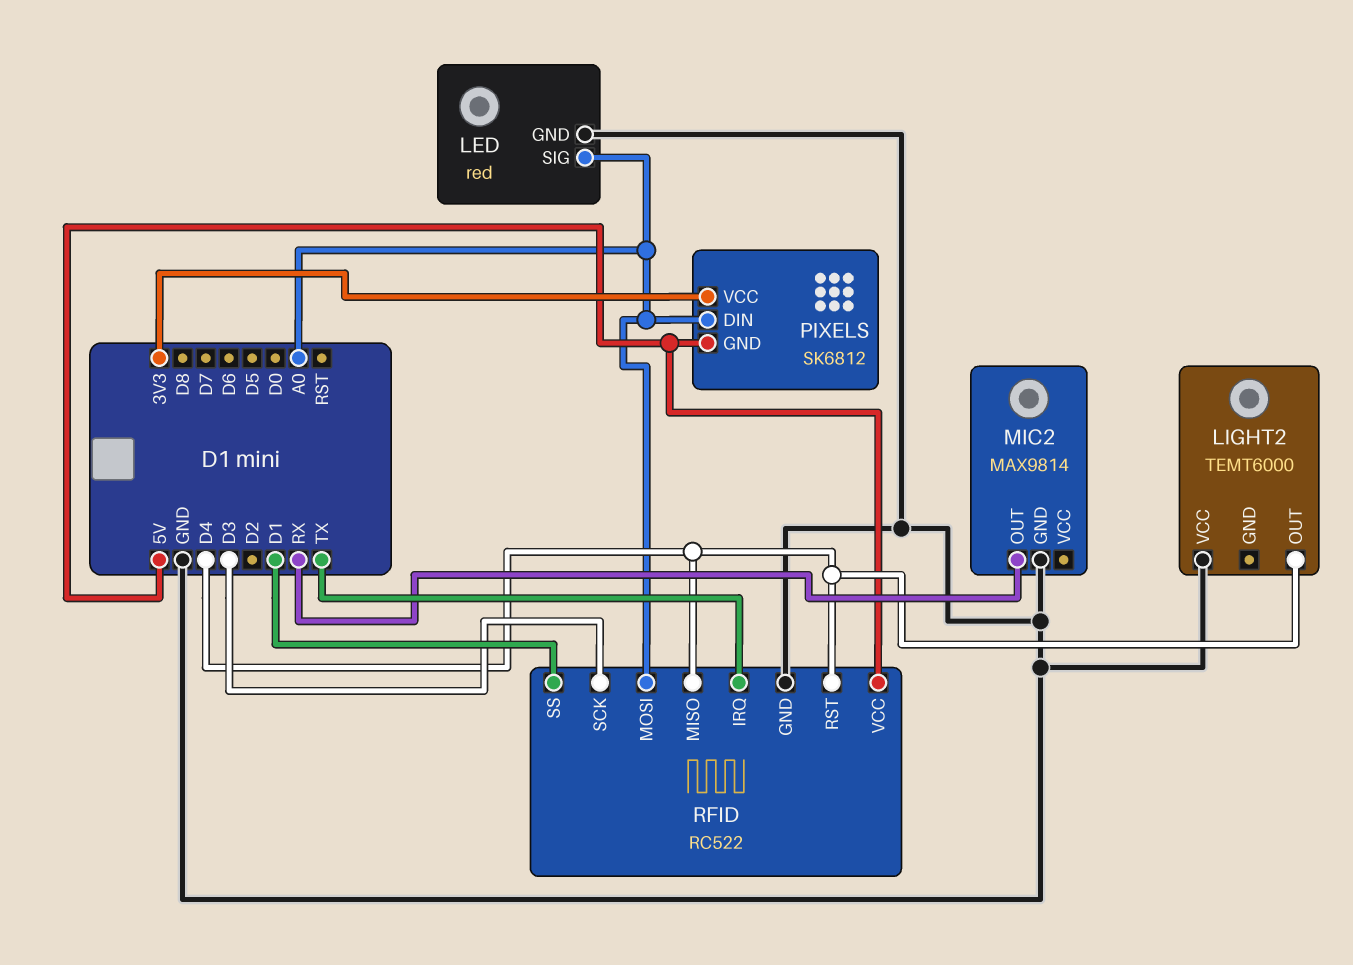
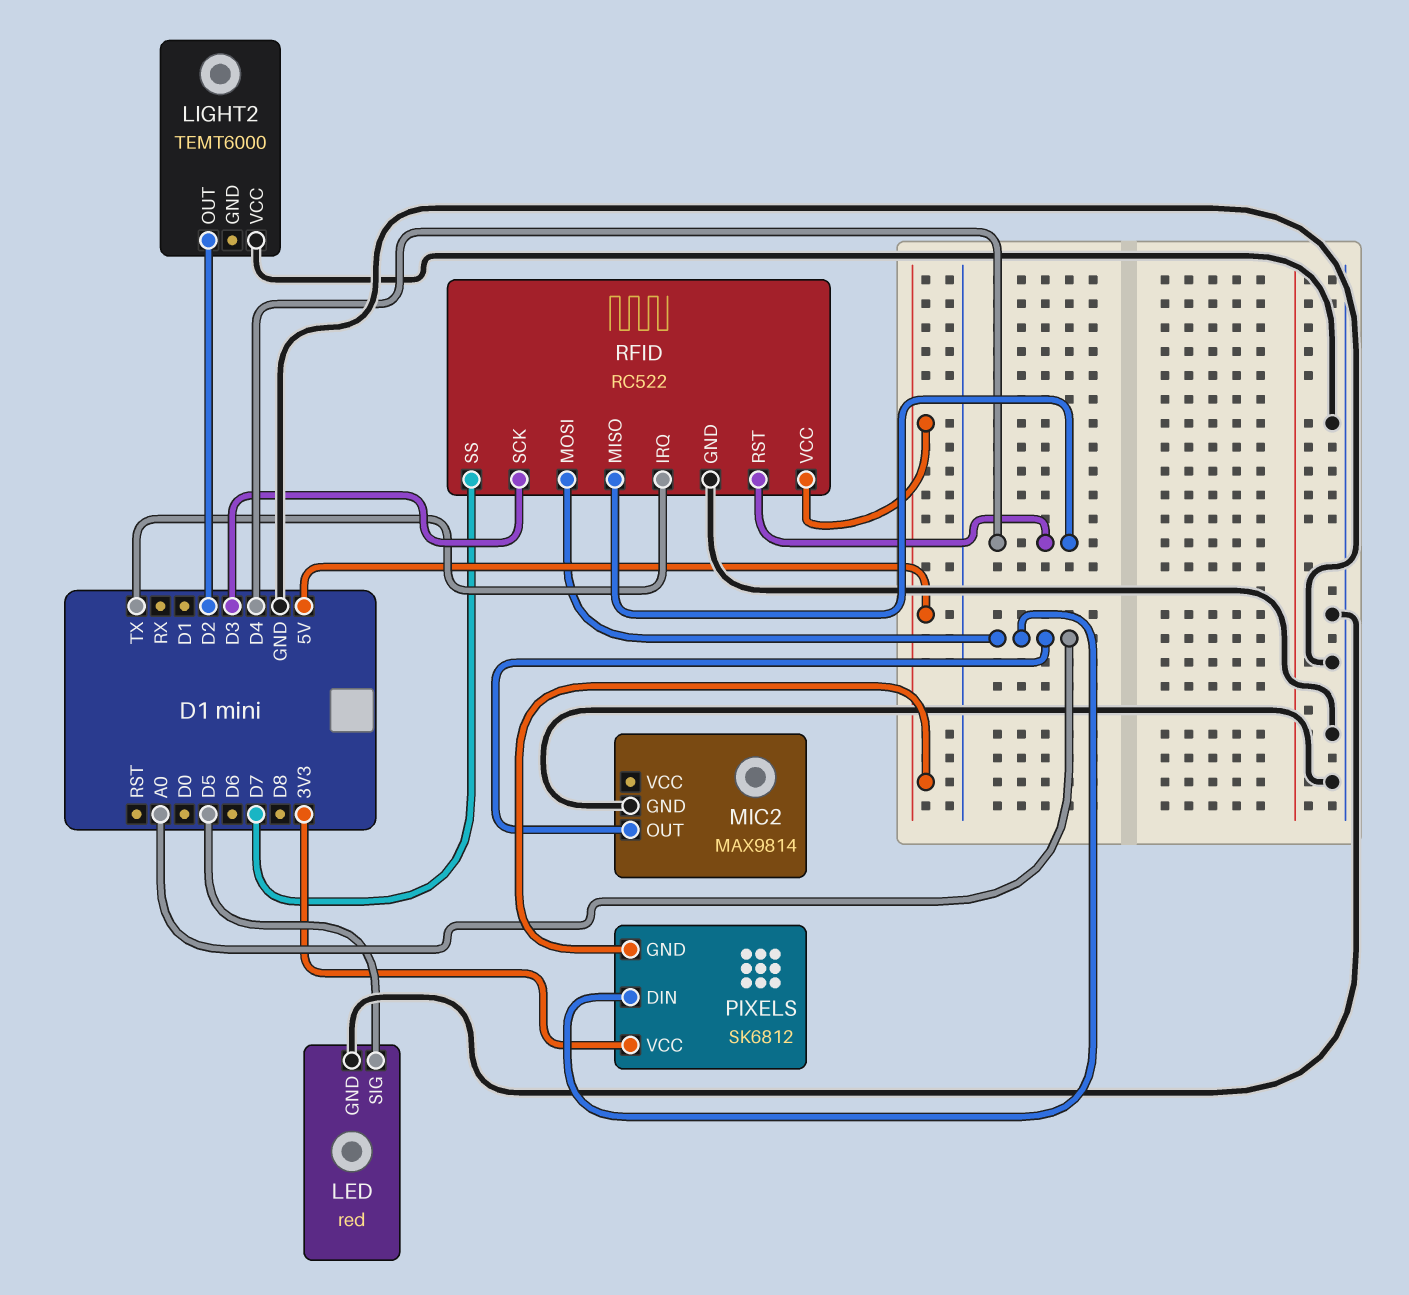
LED pin SIG: A0 -> D5
LIGHT2 pin OUT: D4 -> D2
MIC2 pin OUT: RX -> A0
RFID pin SS: D1 -> D7

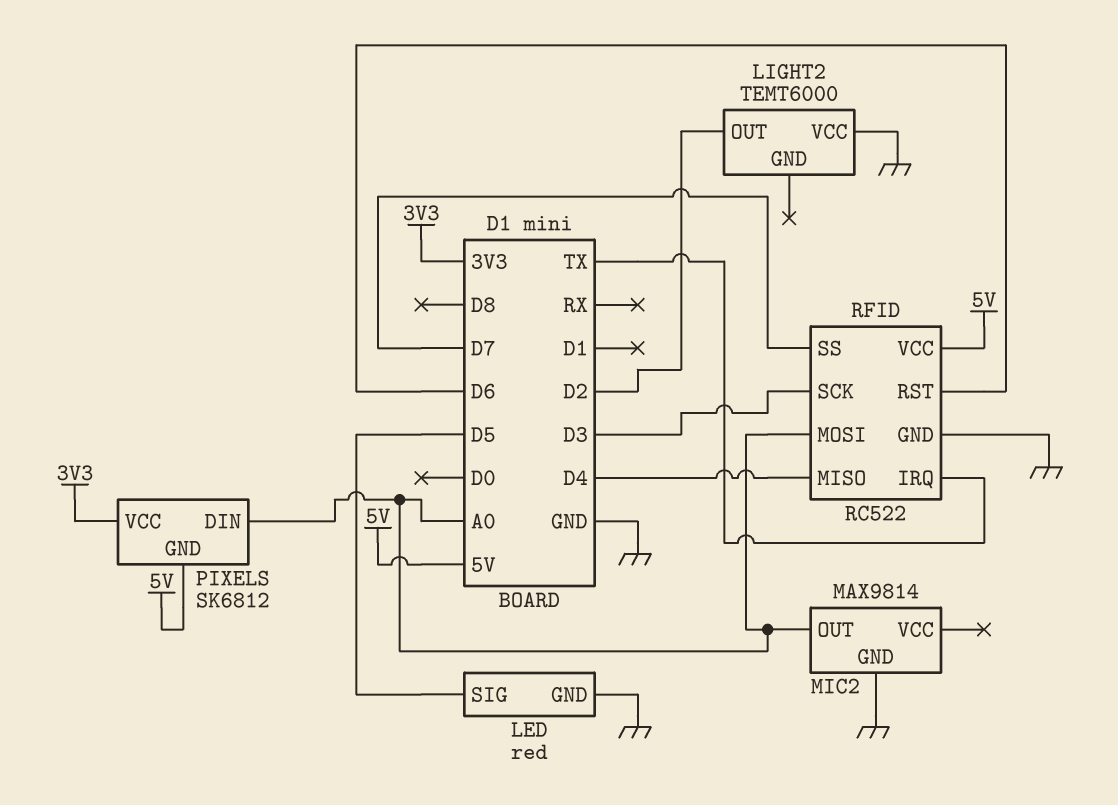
RFID pin RST: D4 -> D6

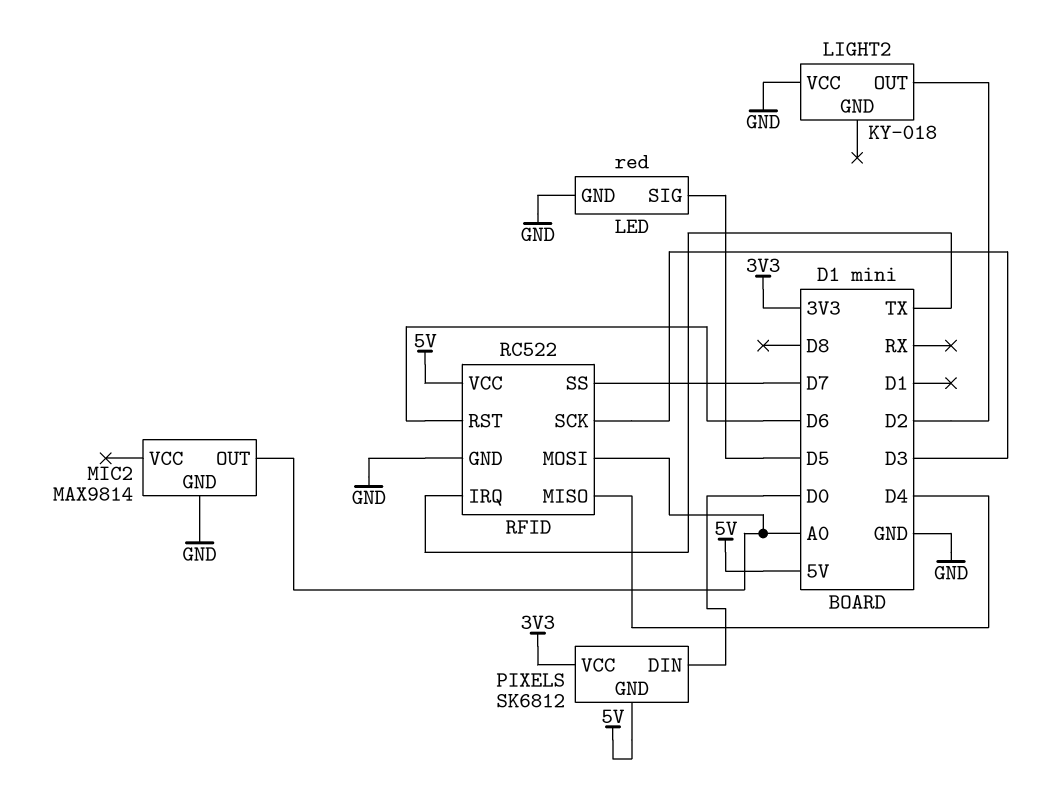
LIGHT2: TEMT6000 -> KY-018
PIXELS pin DIN: A0 -> D0

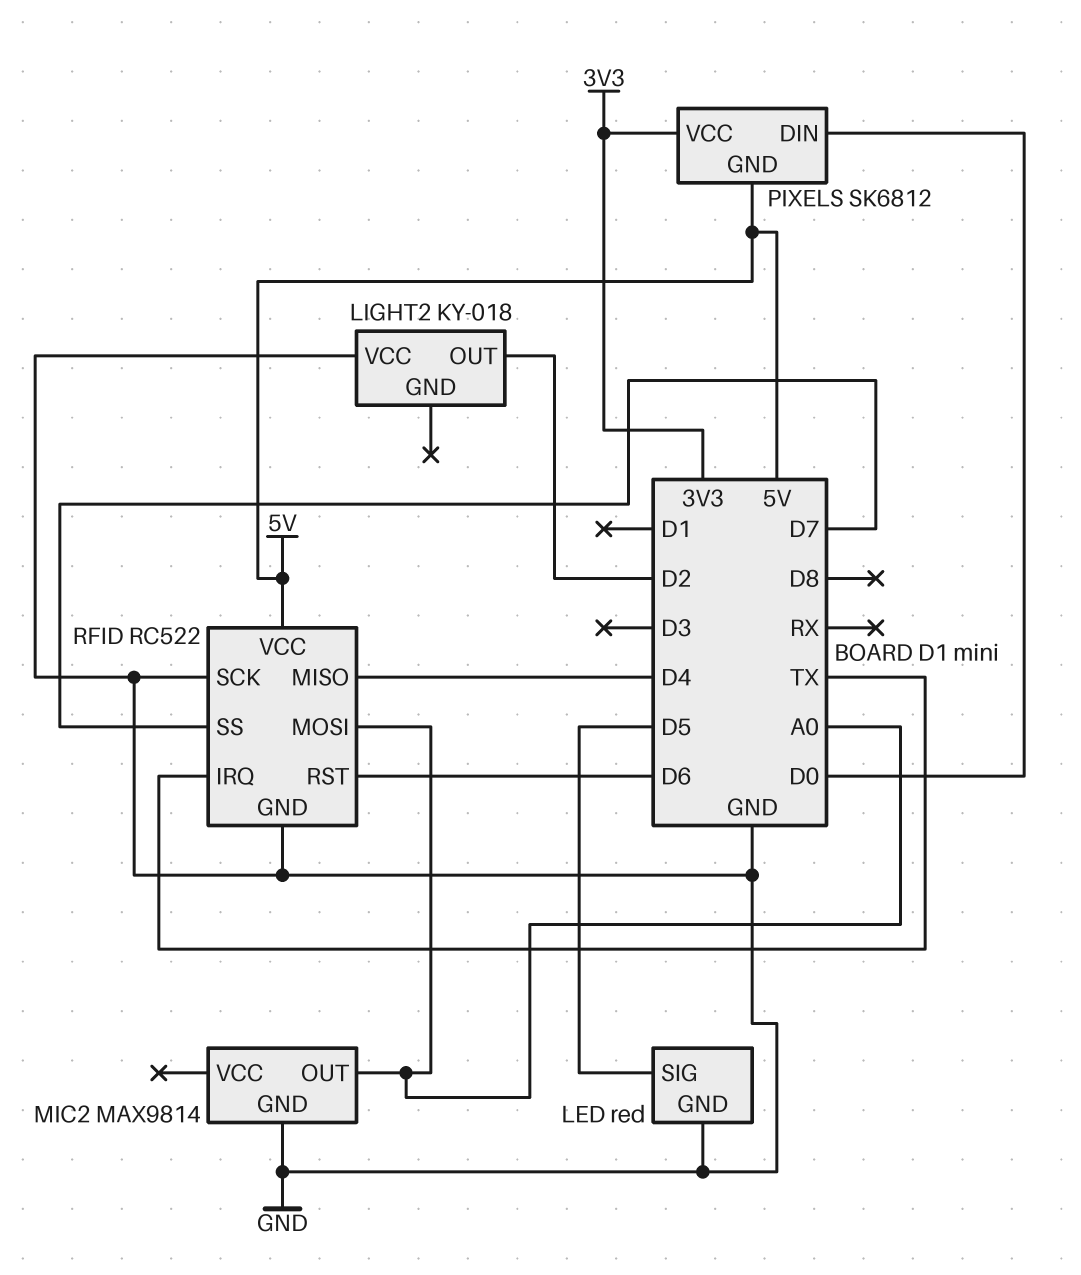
RFID pin SCK: D3 -> GND

